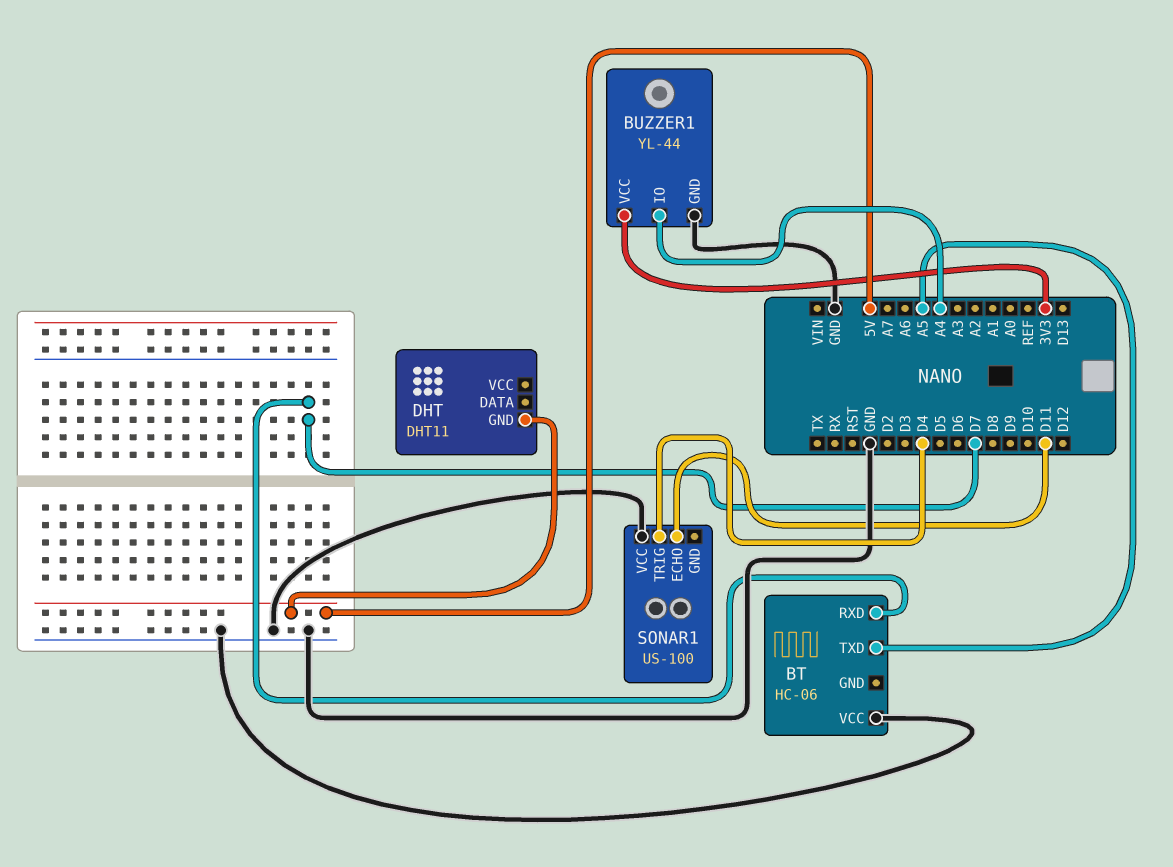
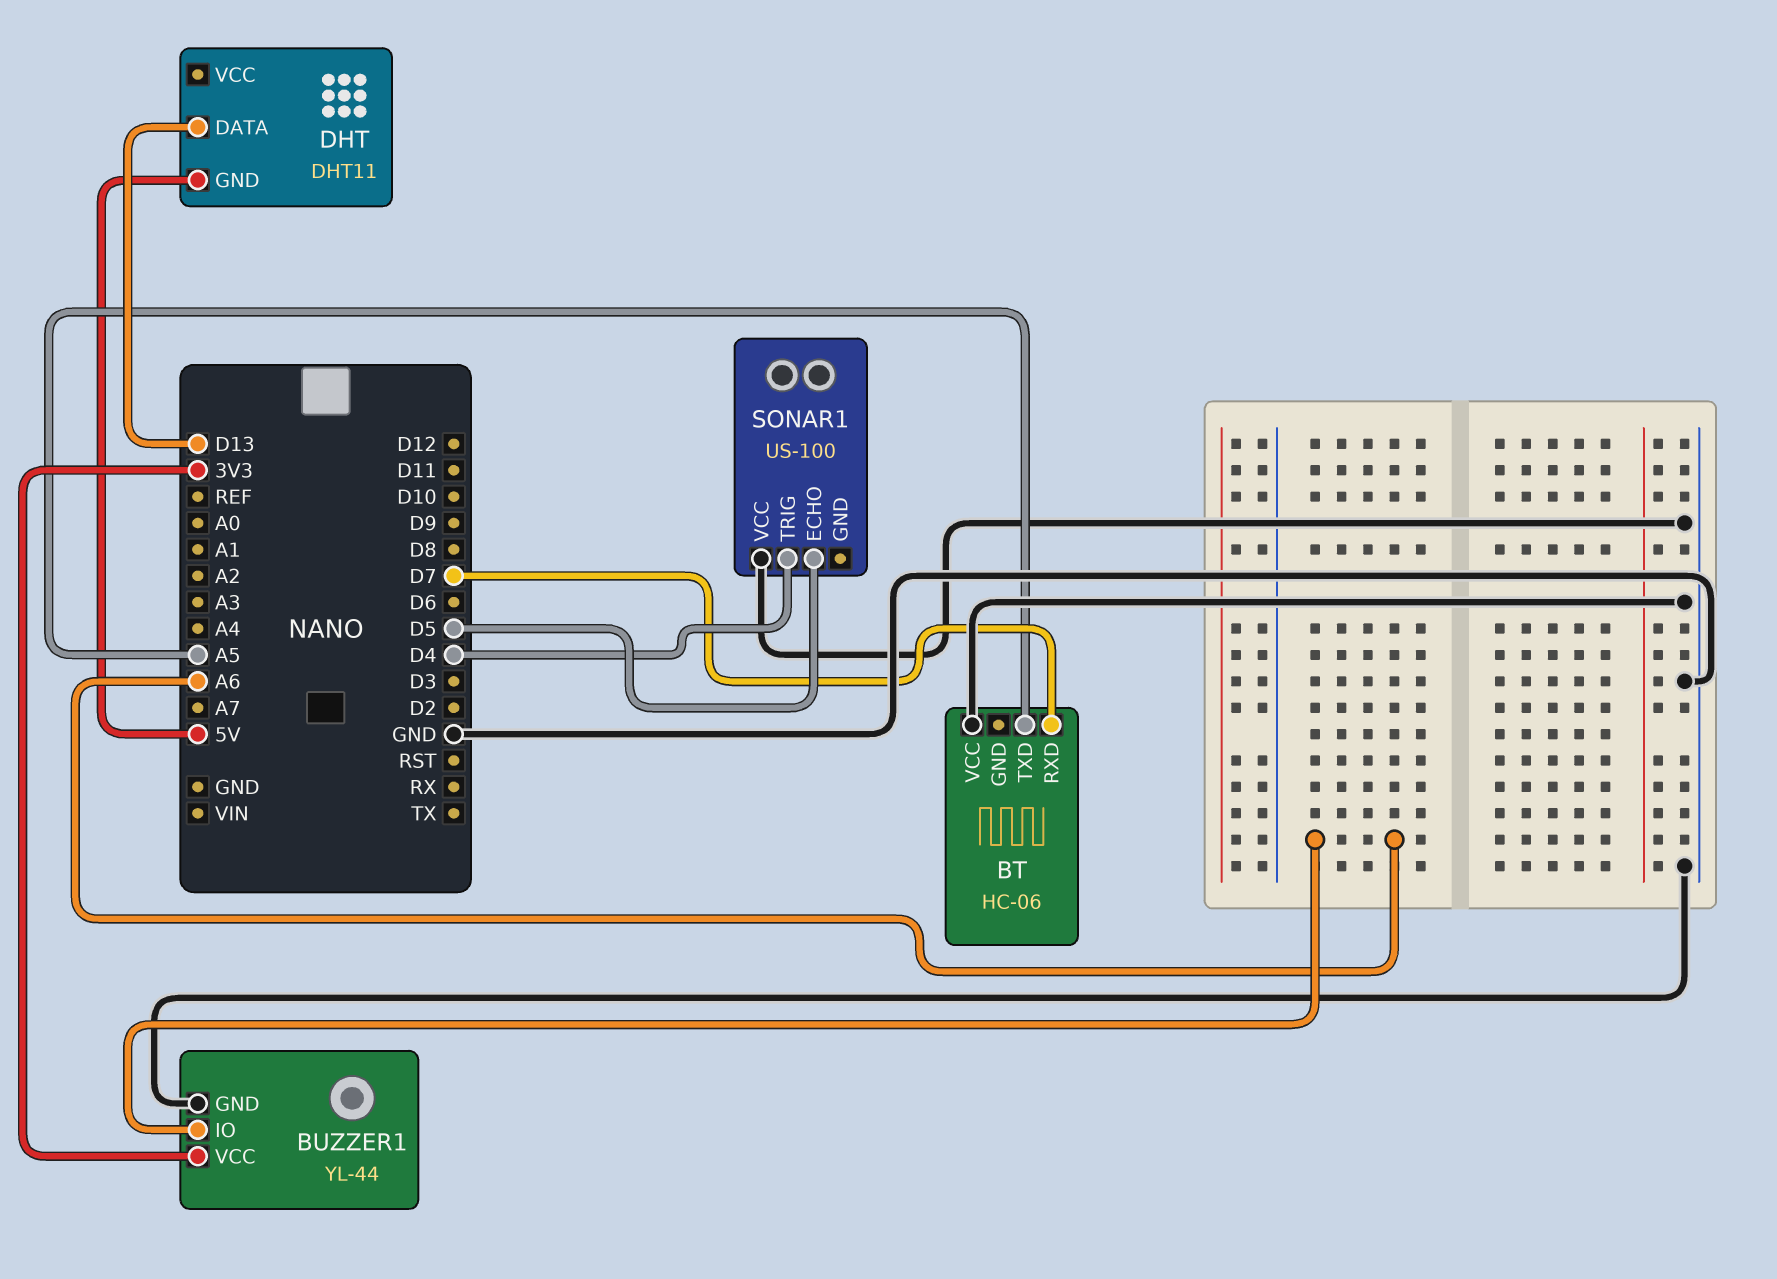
BUZZER1 pin IO: A4 -> A6
DHT pin DATA: none -> D13
SONAR1 pin ECHO: D11 -> D5

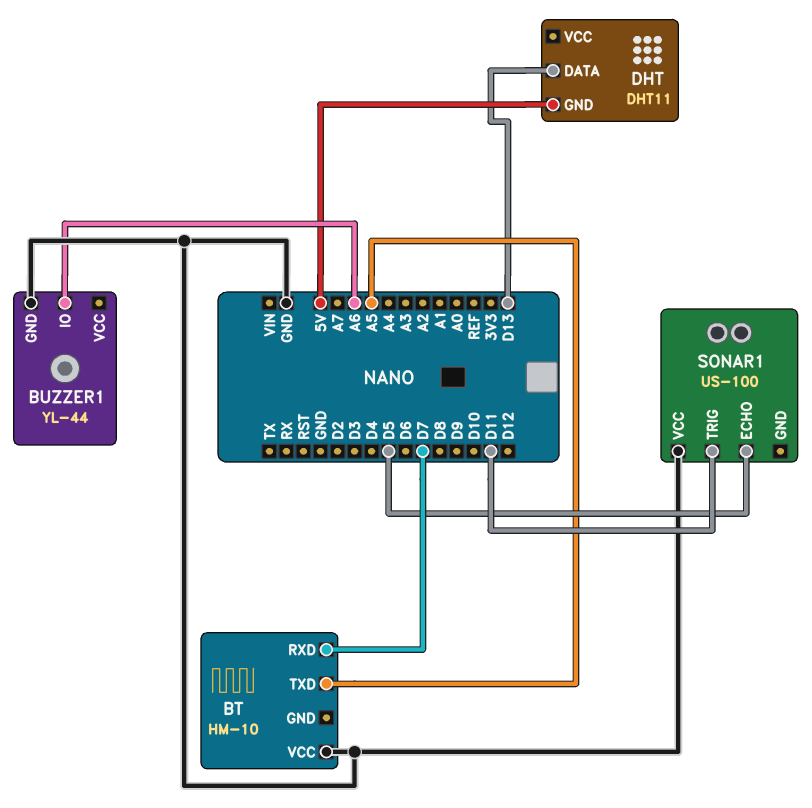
BT: HC-06 -> HM-10
BUZZER1 pin VCC: 3V3 -> none
SONAR1 pin TRIG: D4 -> D11

